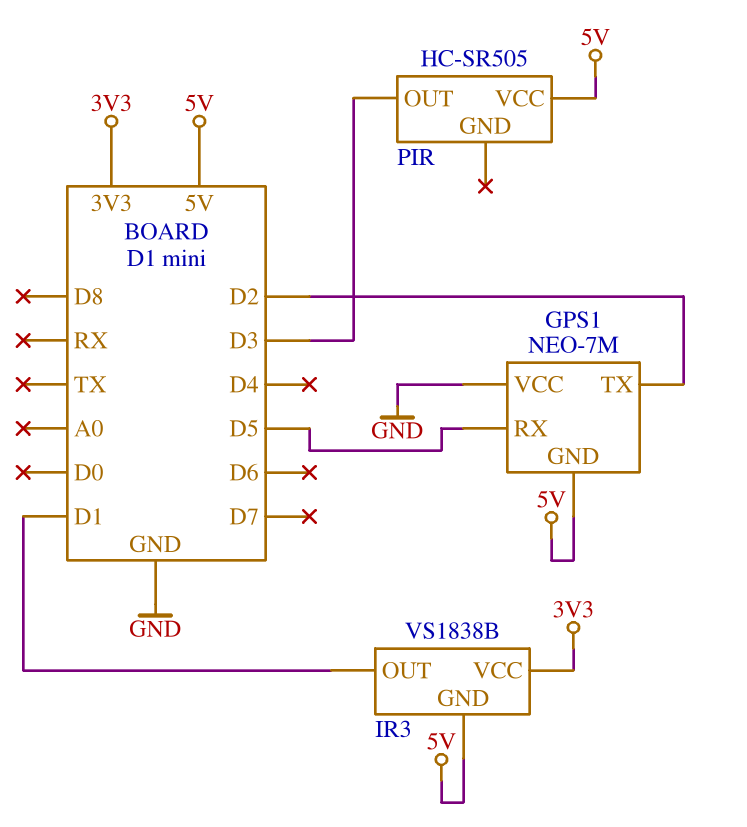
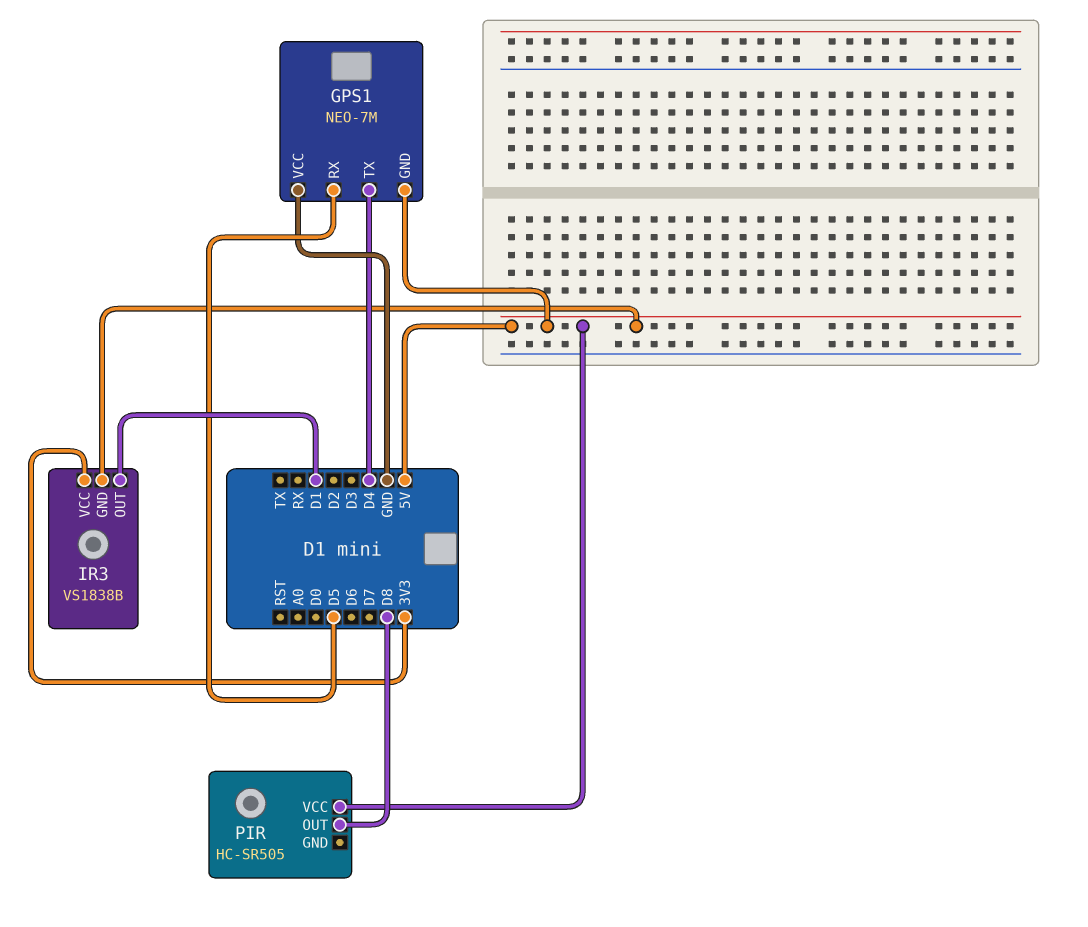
GPS1 pin TX: D2 -> D4
PIR pin OUT: D3 -> D8

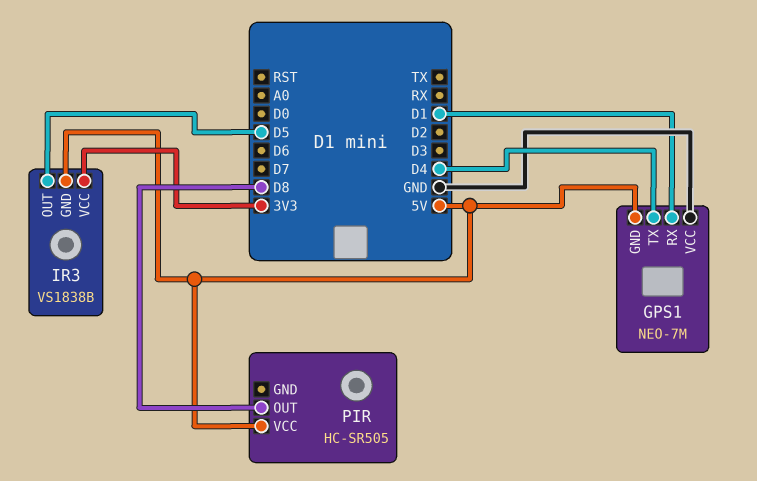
GPS1 pin RX: D5 -> D1
IR3 pin OUT: D1 -> D5

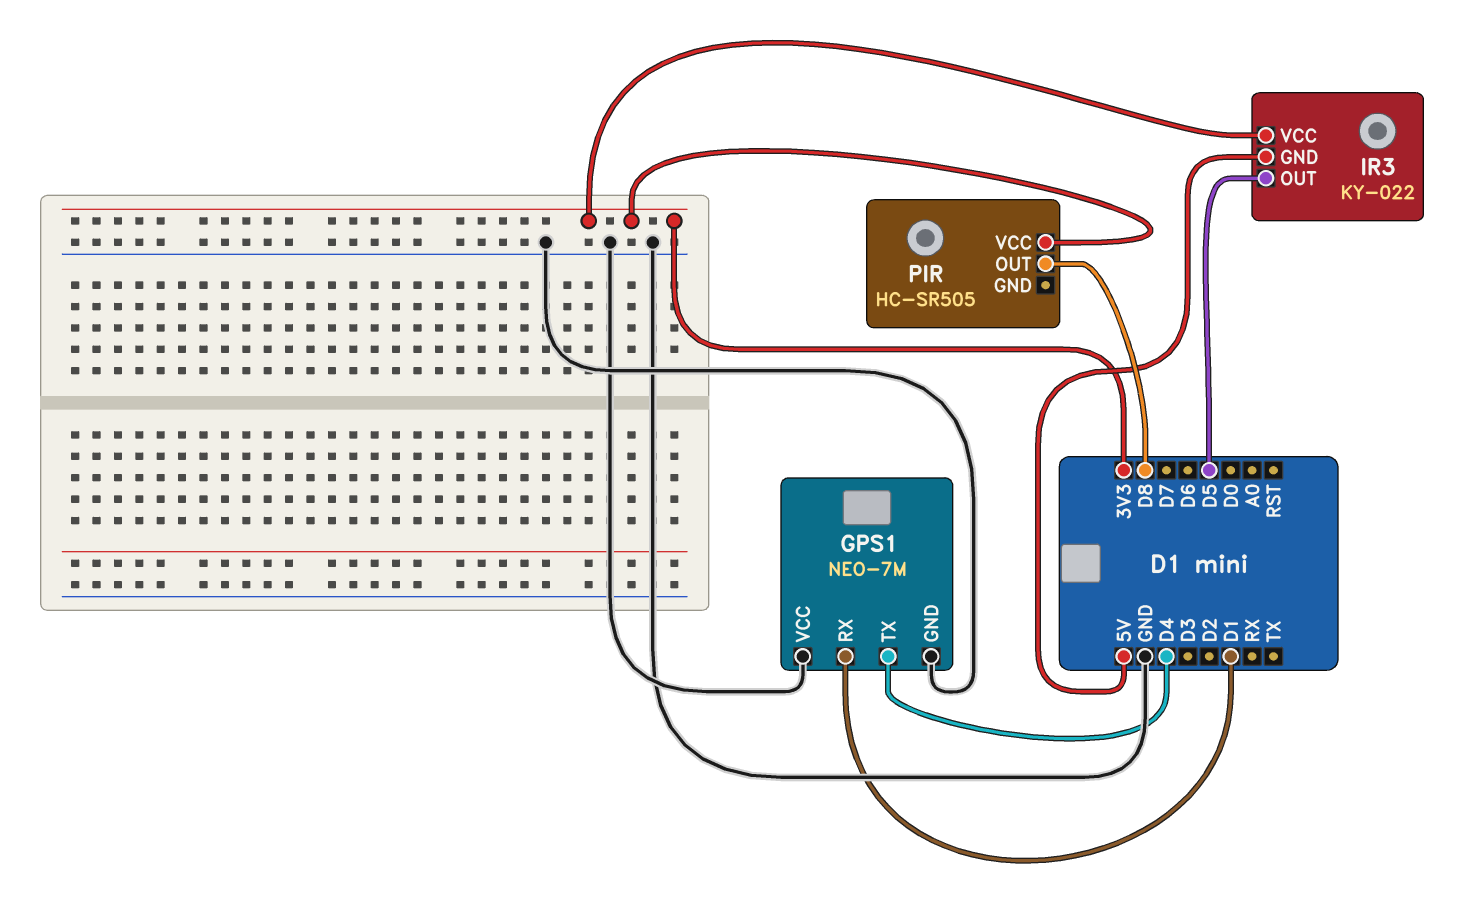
GPS1 pin GND: 5V -> GND
IR3: VS1838B -> KY-022
PIR pin VCC: 5V -> 3V3

